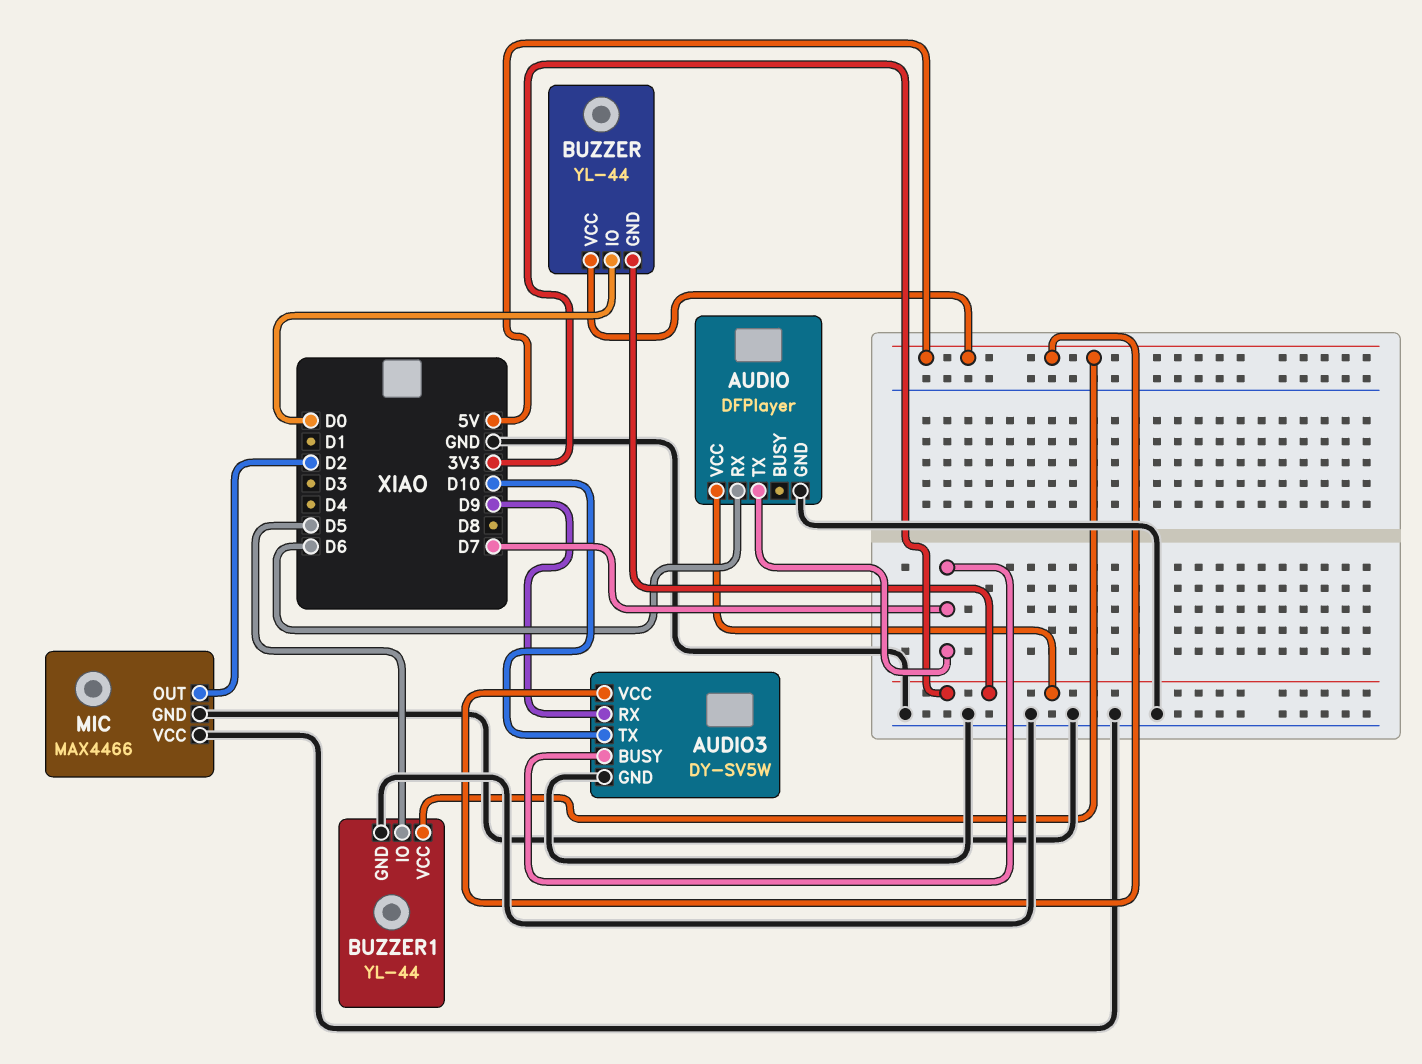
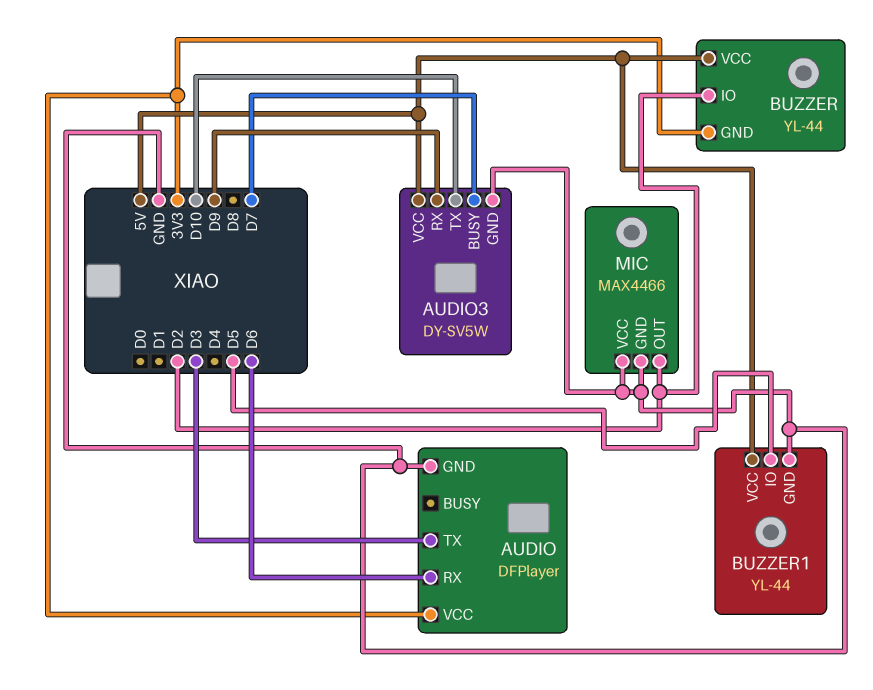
AUDIO pin TX: D7 -> D3
BUZZER pin IO: D0 -> D2

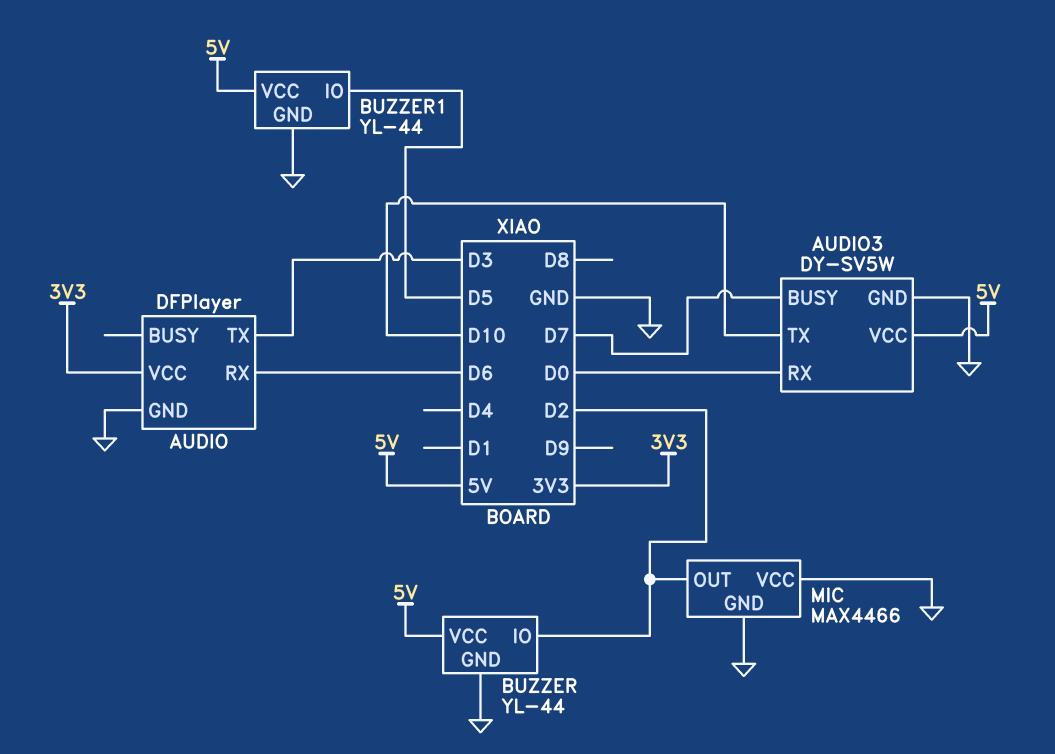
AUDIO3 pin RX: D9 -> D0
BUZZER pin GND: 3V3 -> GND

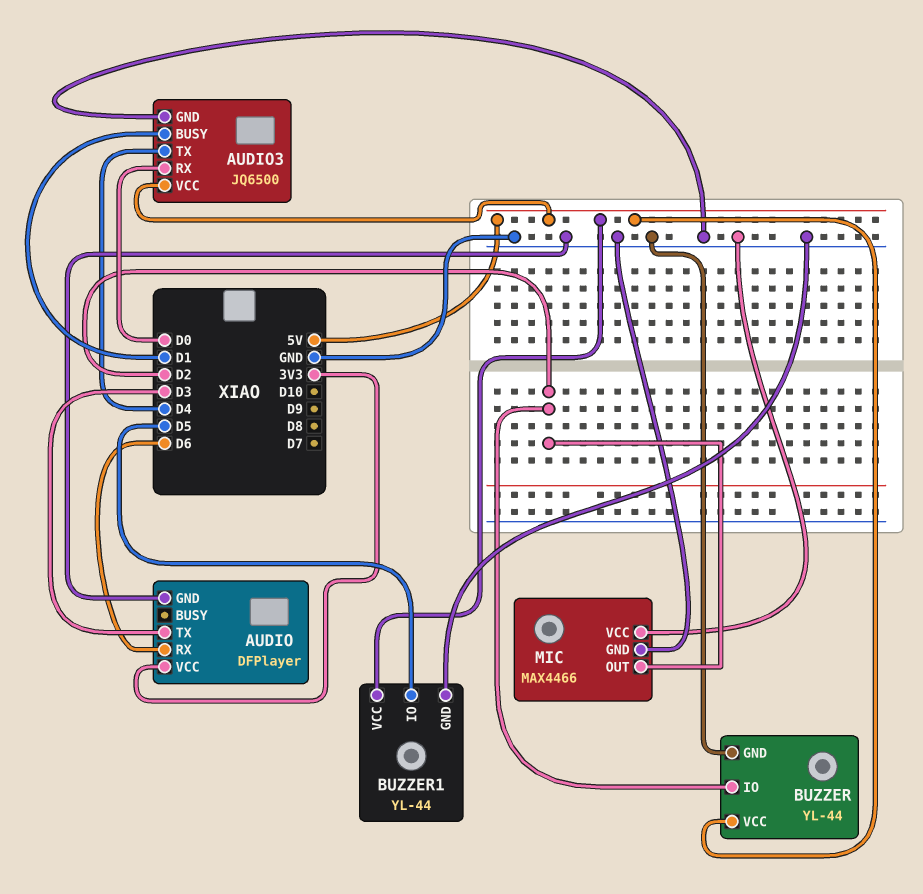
AUDIO3: DY-SV5W -> JQ6500
AUDIO3 pin BUSY: D7 -> D1
AUDIO3 pin TX: D10 -> D4

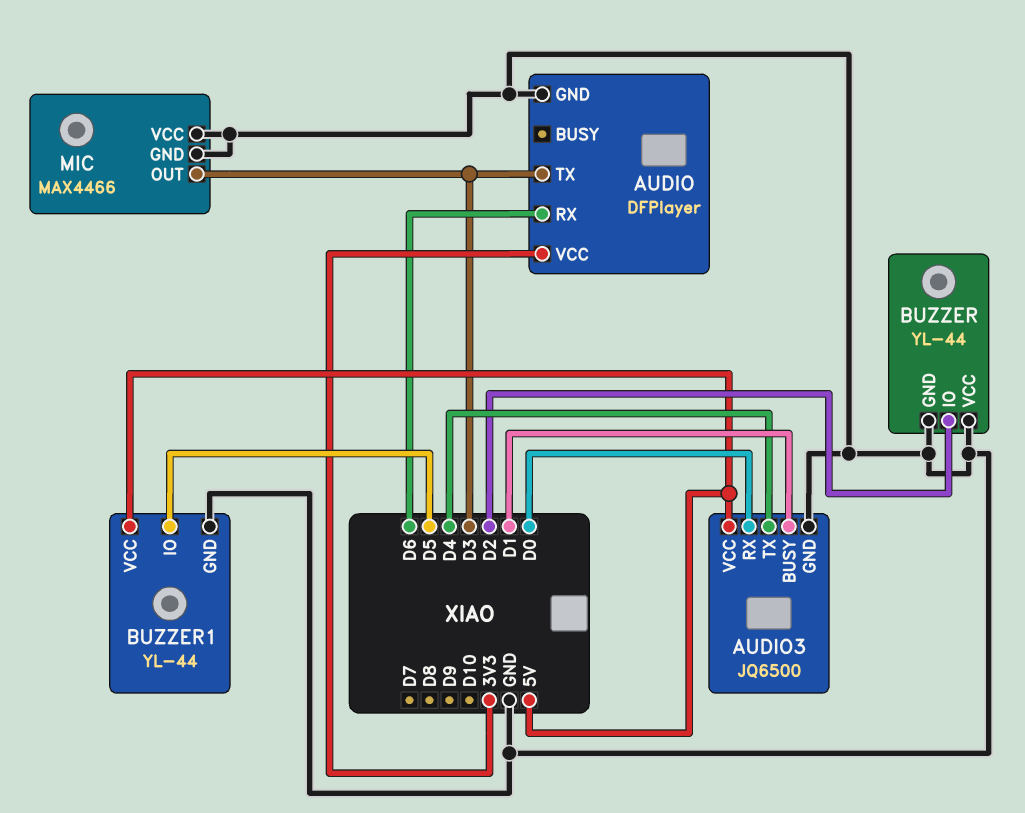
BUZZER pin VCC: 5V -> GND
MIC pin OUT: D2 -> D3

